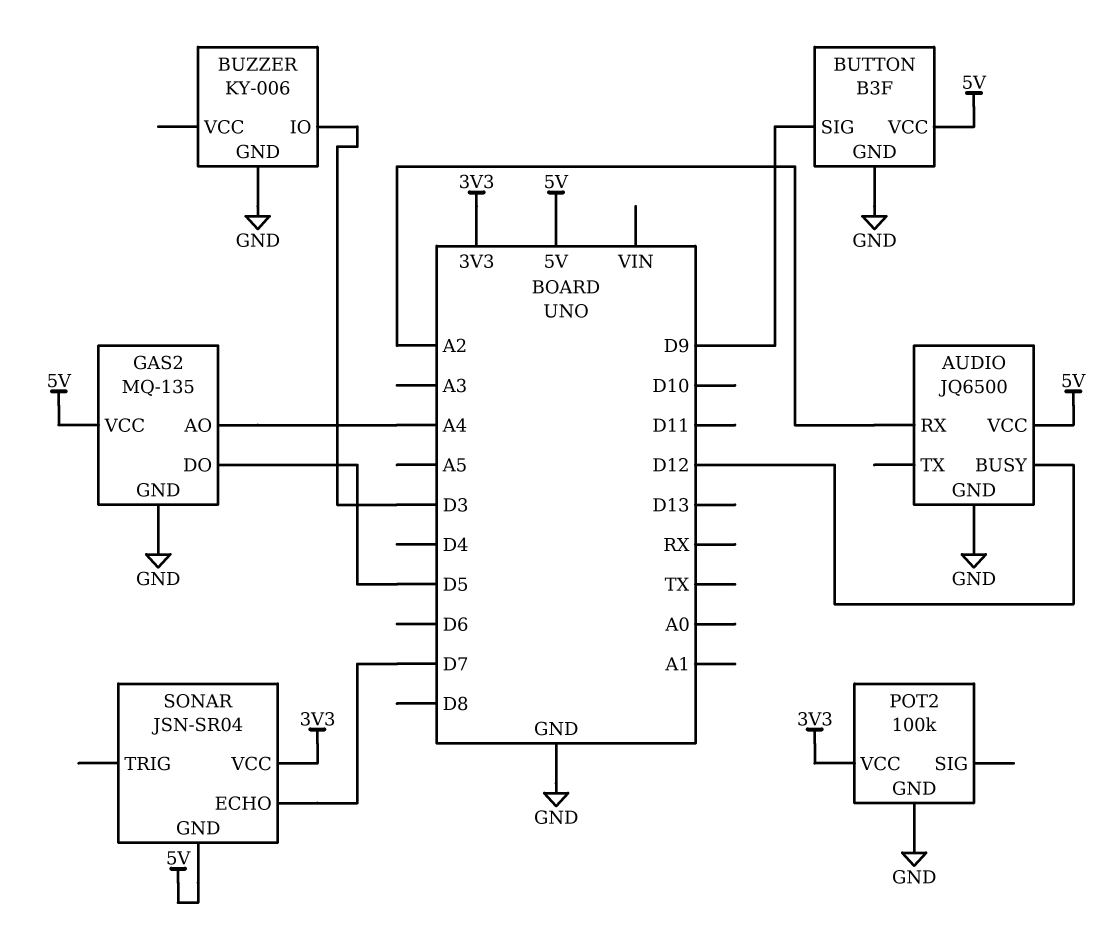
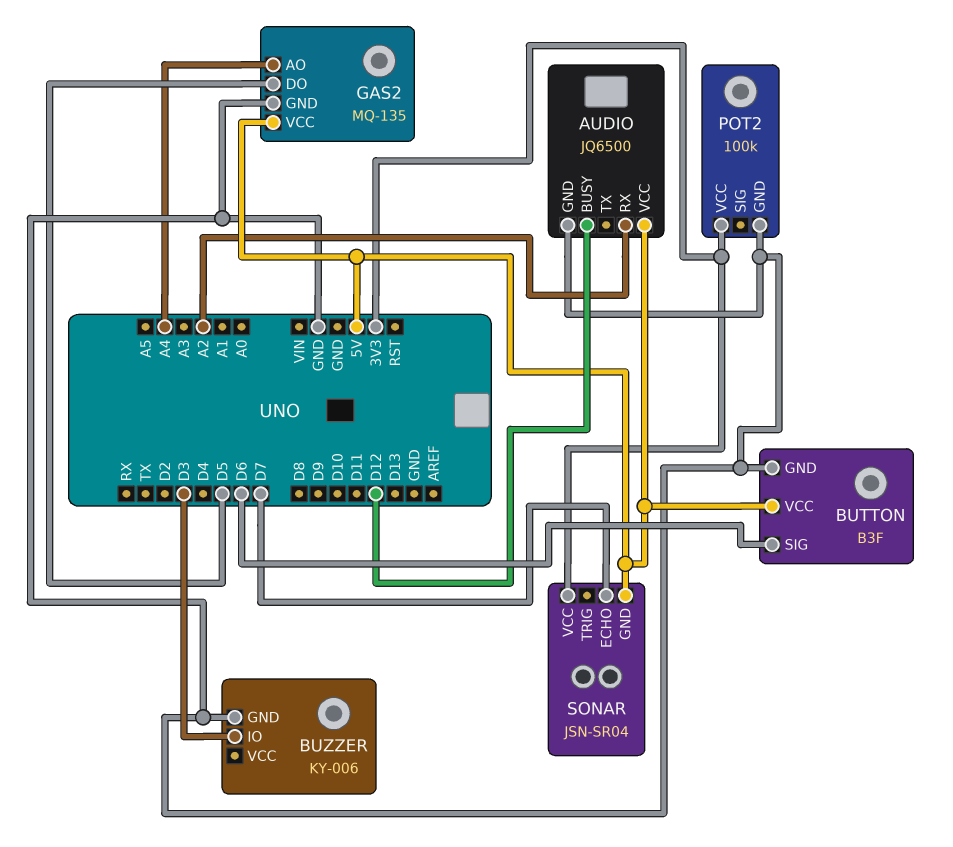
BUTTON pin SIG: D9 -> D6

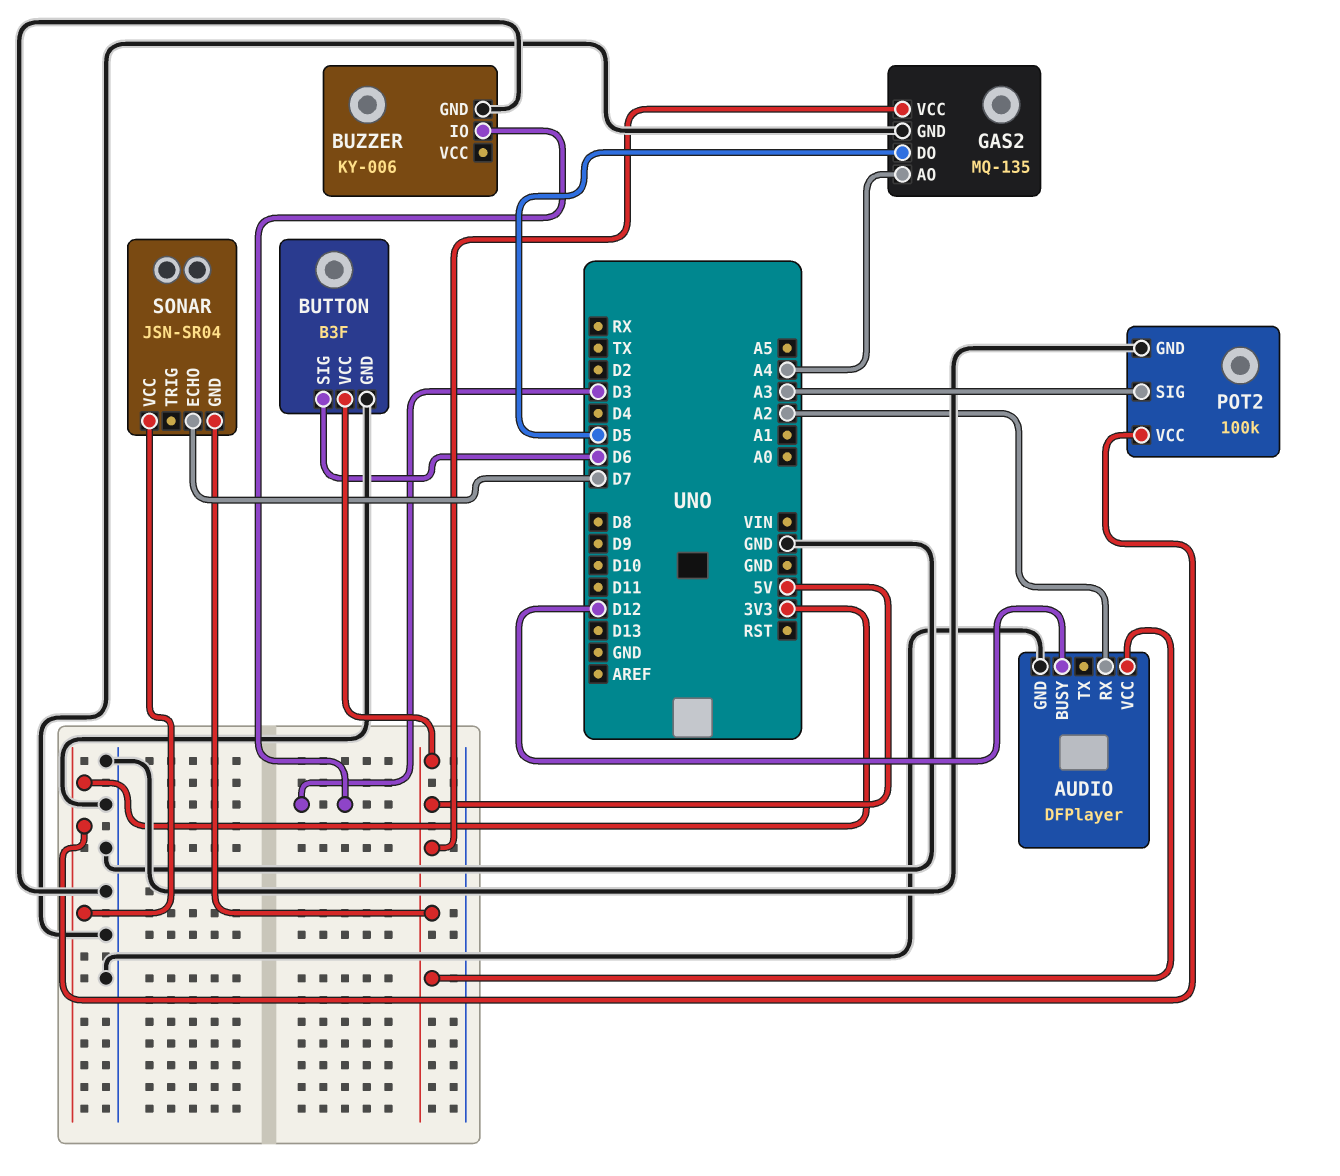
AUDIO: JQ6500 -> DFPlayer
POT2 pin SIG: none -> A3

